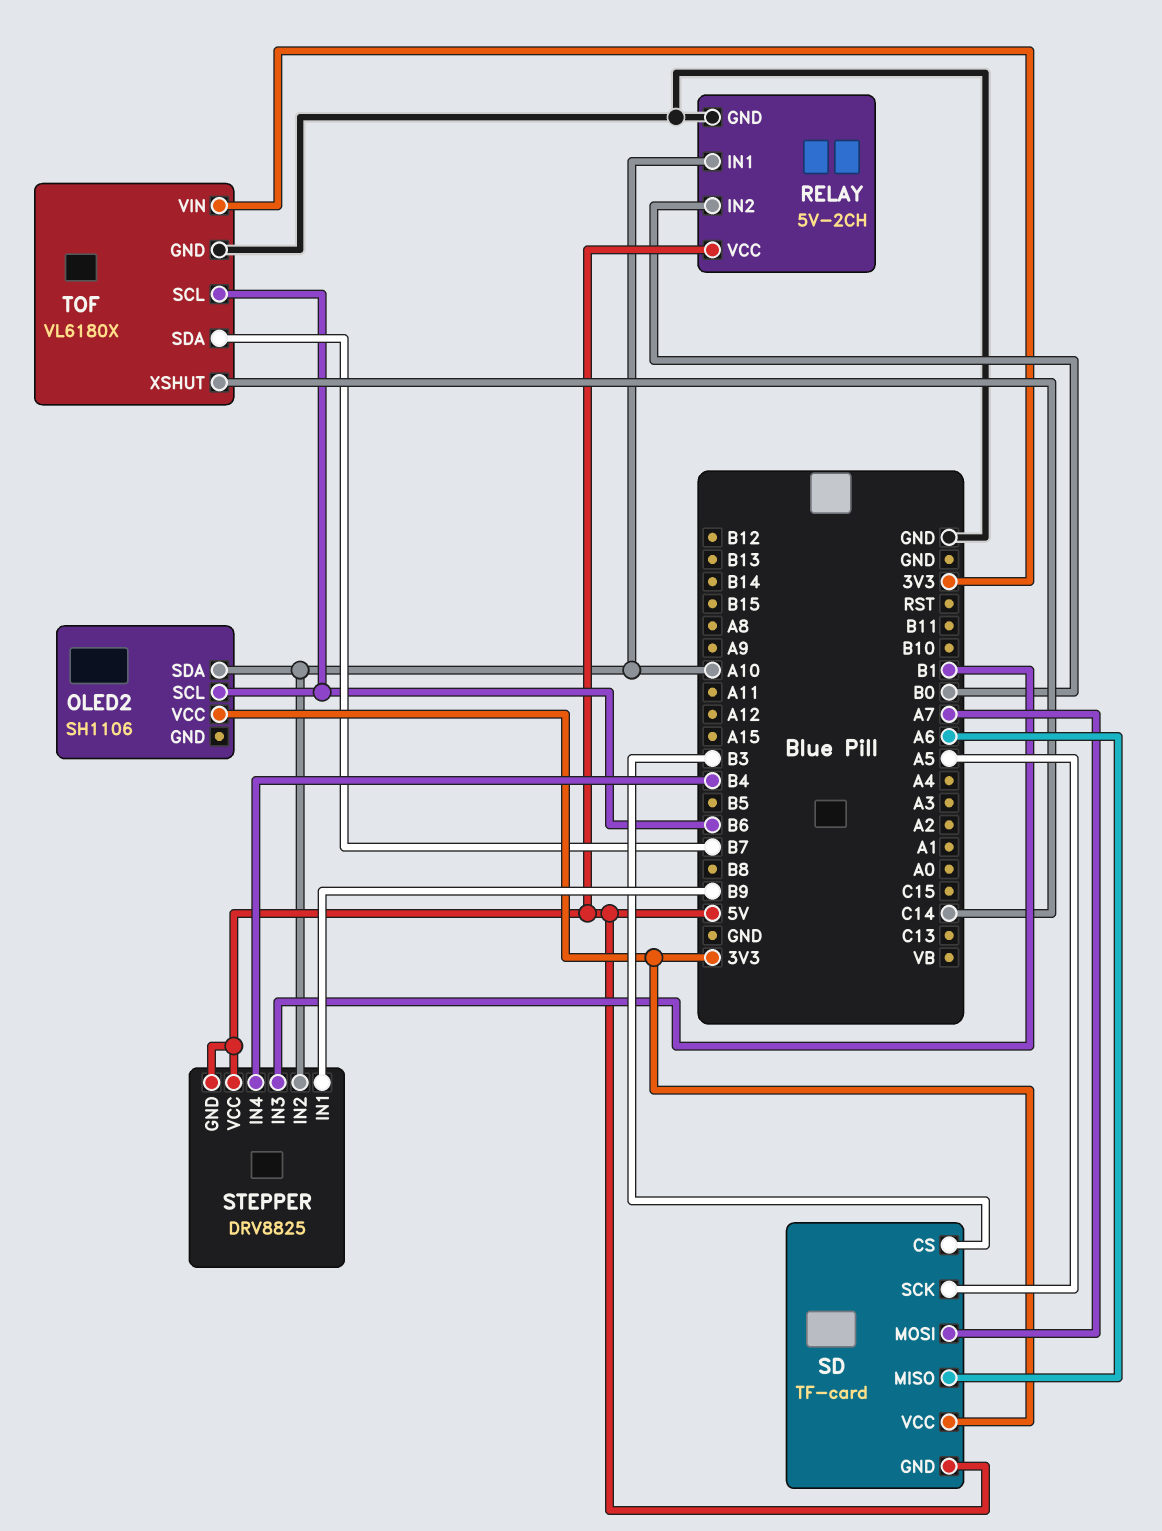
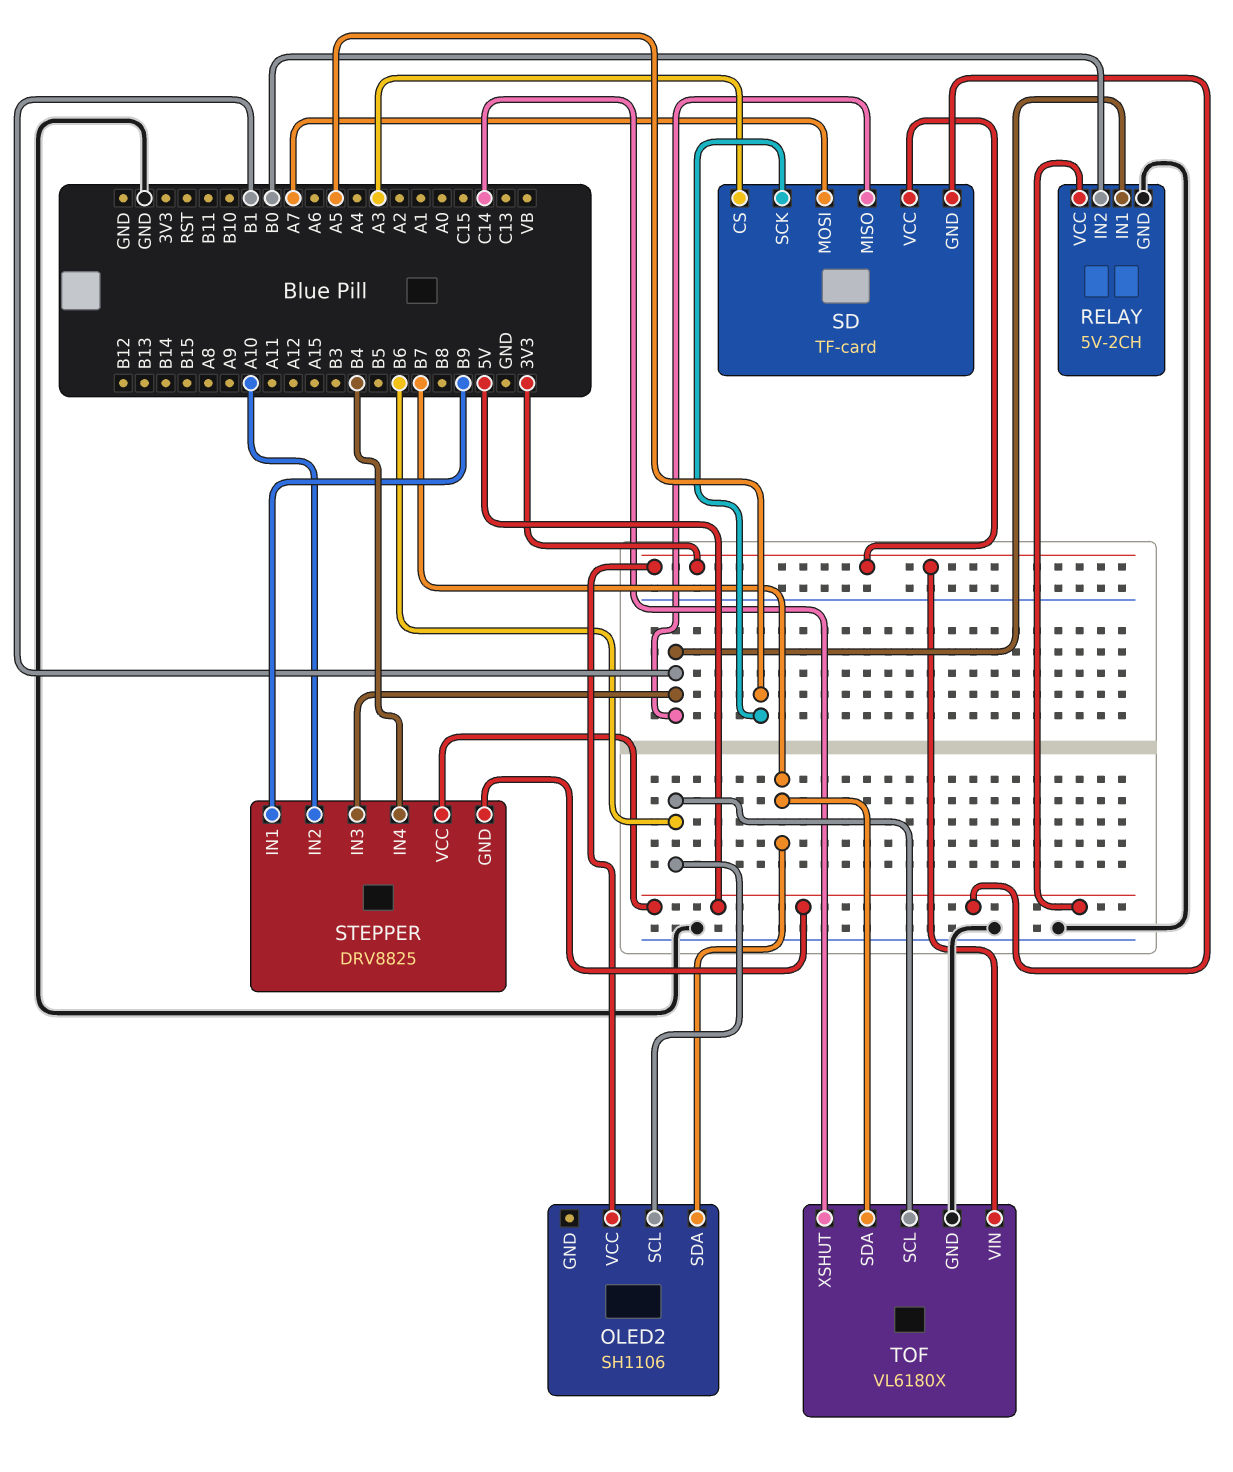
OLED2 pin SDA: A10 -> B7
RELAY pin IN1: A10 -> B1
SD pin CS: B3 -> A3
SD pin MISO: A6 -> B1

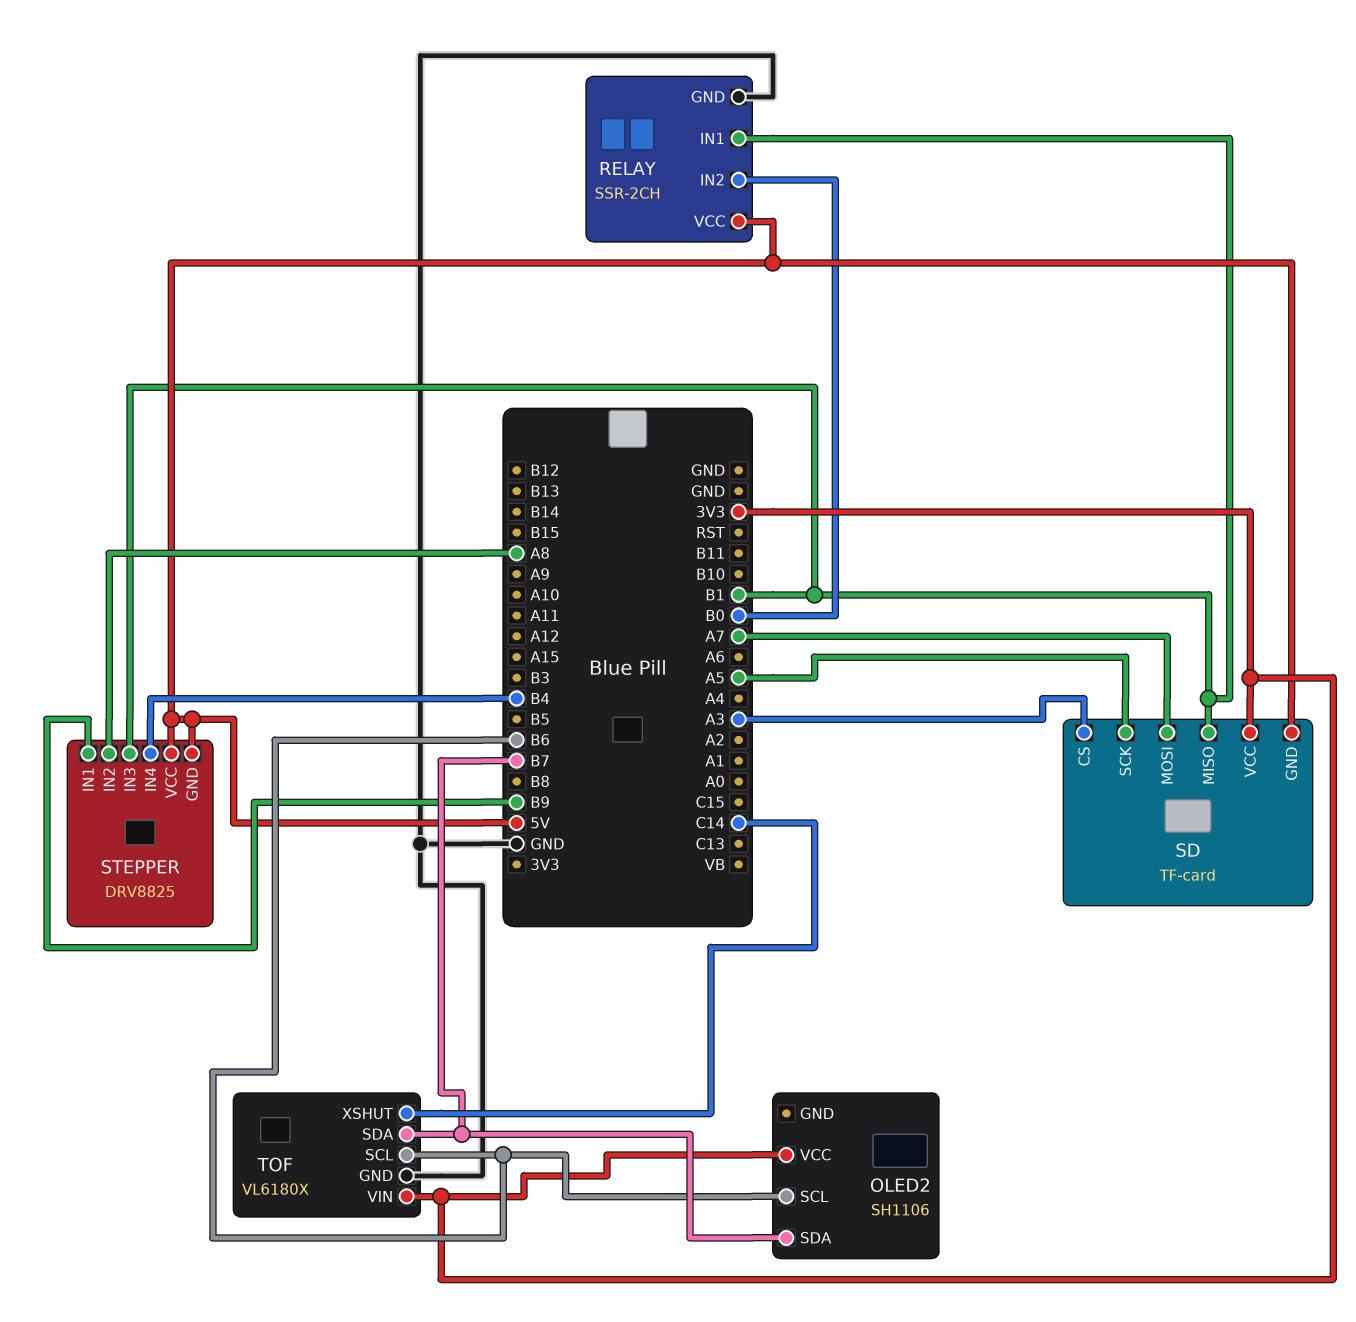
RELAY: 5V-2CH -> SSR-2CH
STEPPER pin IN2: A10 -> A8

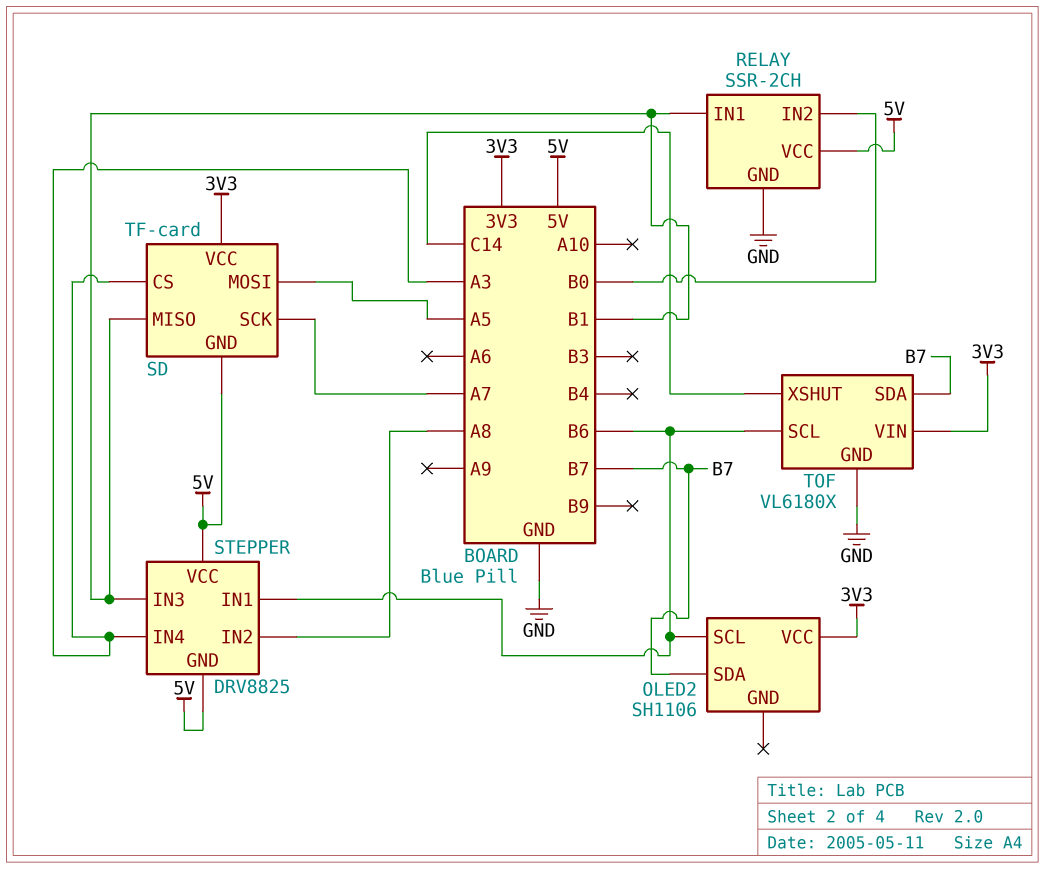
SD pin MOSI: A7 -> A5
SD pin SCK: A5 -> A7
STEPPER pin IN1: B9 -> B6
STEPPER pin IN4: B4 -> A3

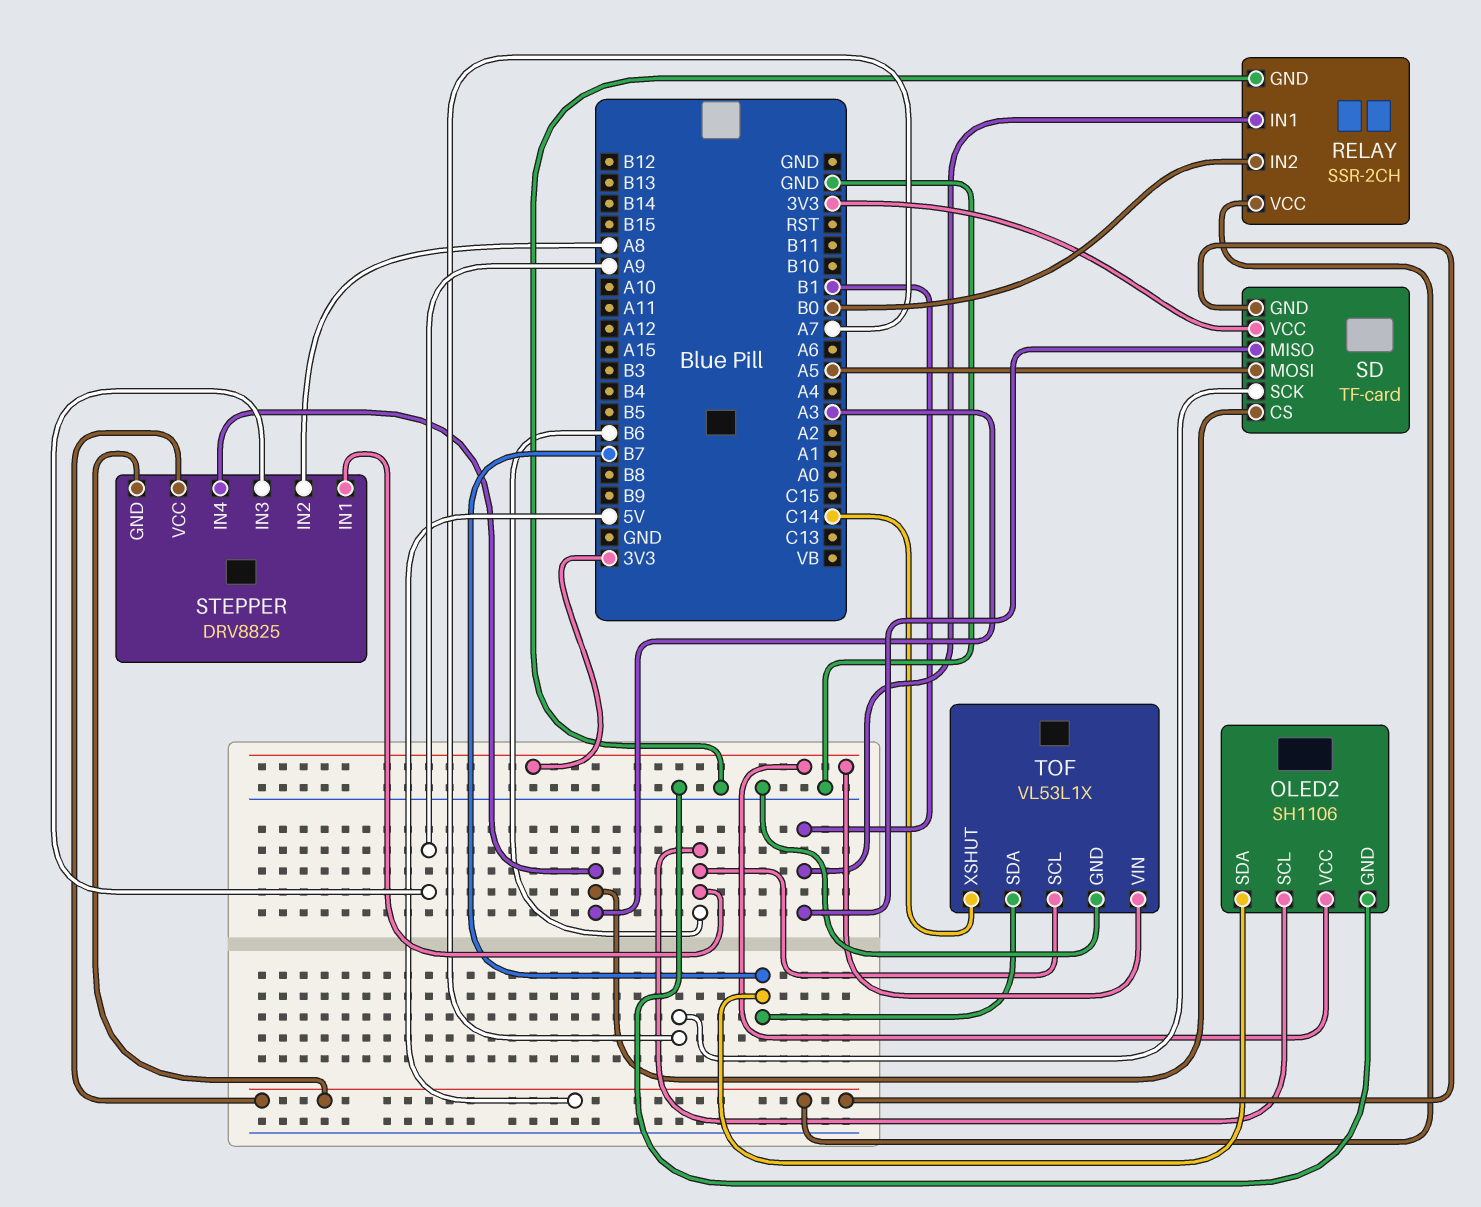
OLED2 pin GND: none -> GND
STEPPER pin IN3: B1 -> A9
TOF: VL6180X -> VL53L1X

